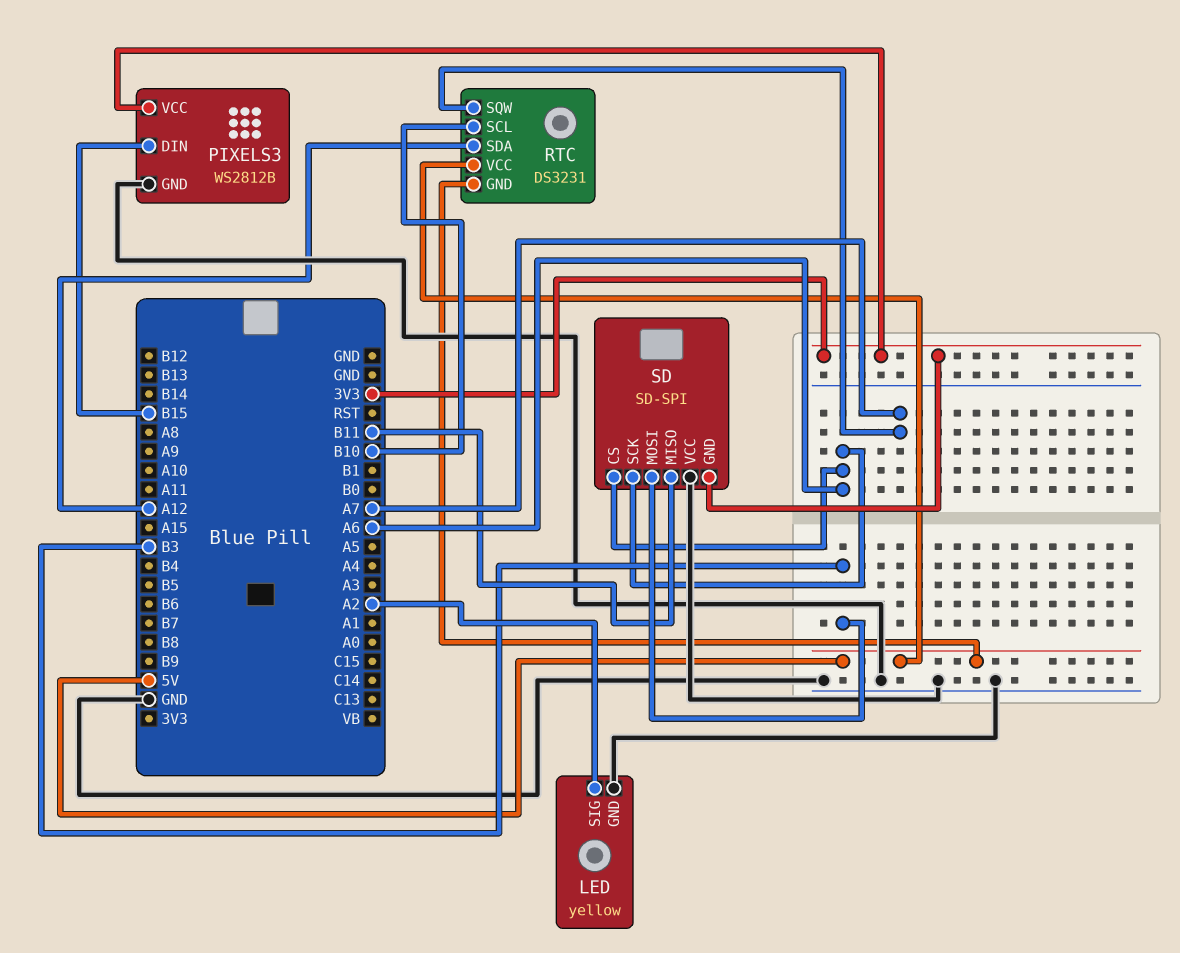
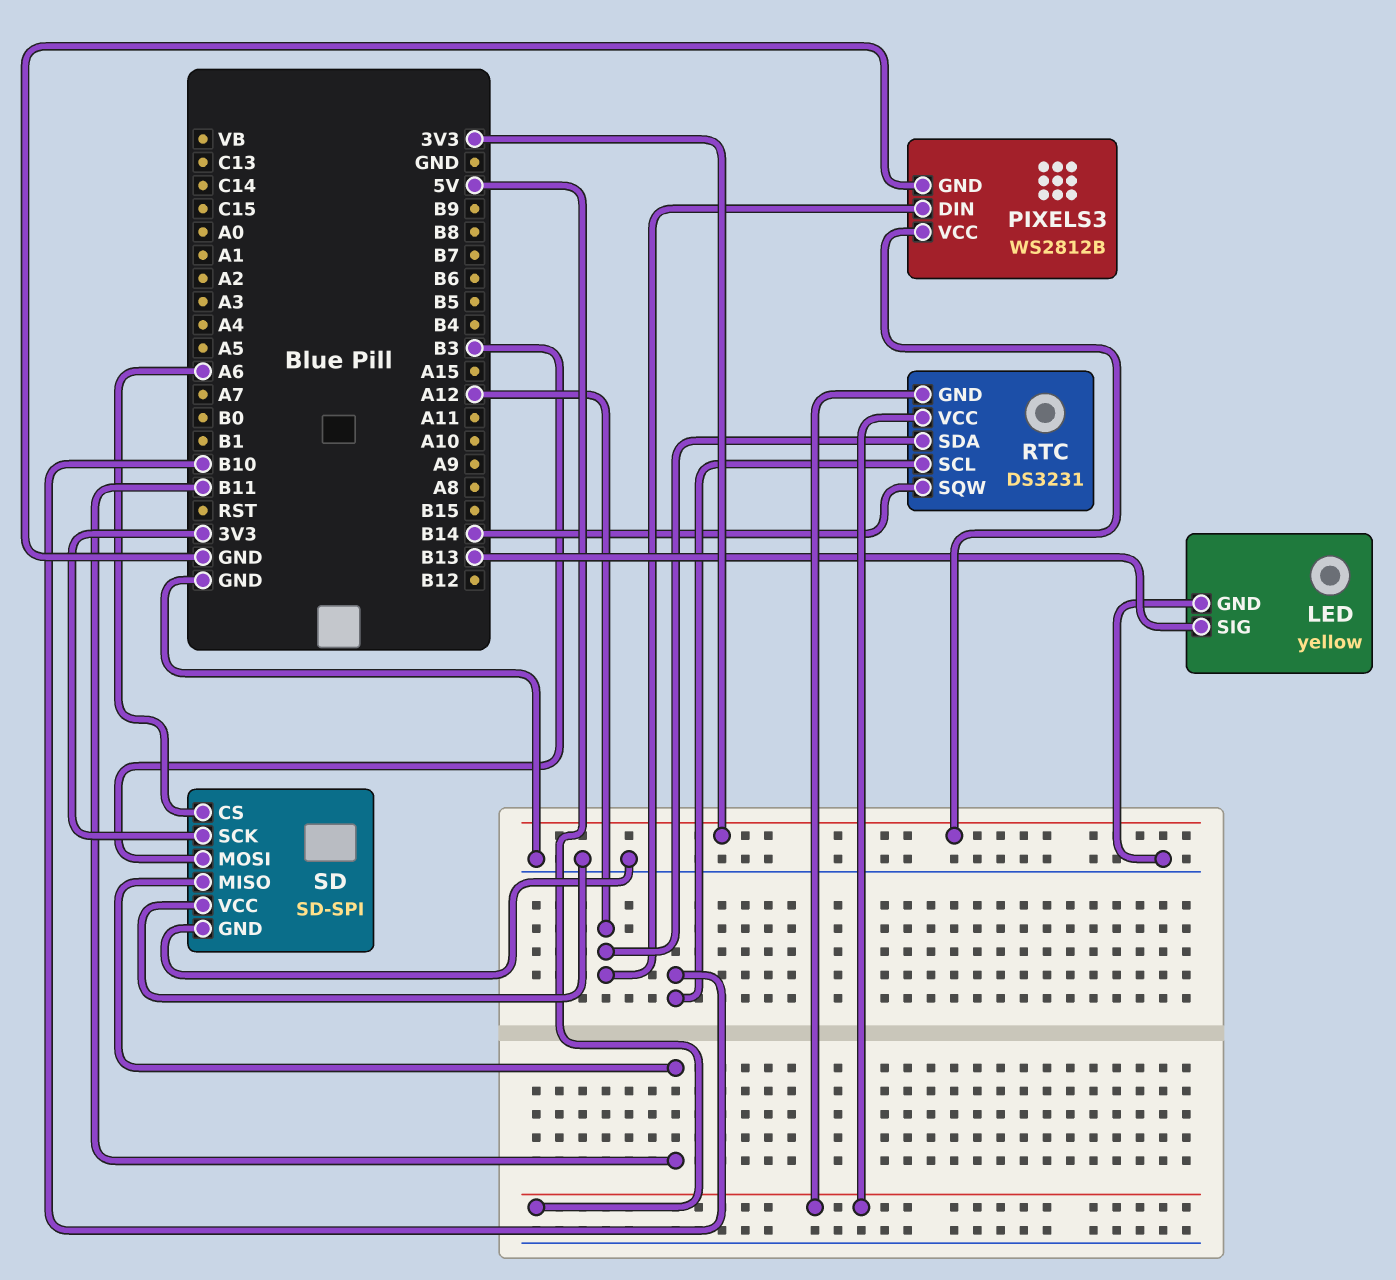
LED pin SIG: A2 -> B13
PIXELS3 pin DIN: B15 -> A12
RTC pin SQW: A7 -> B14
SD pin GND: 3V3 -> GND
SD pin SCK: A6 -> 3V3

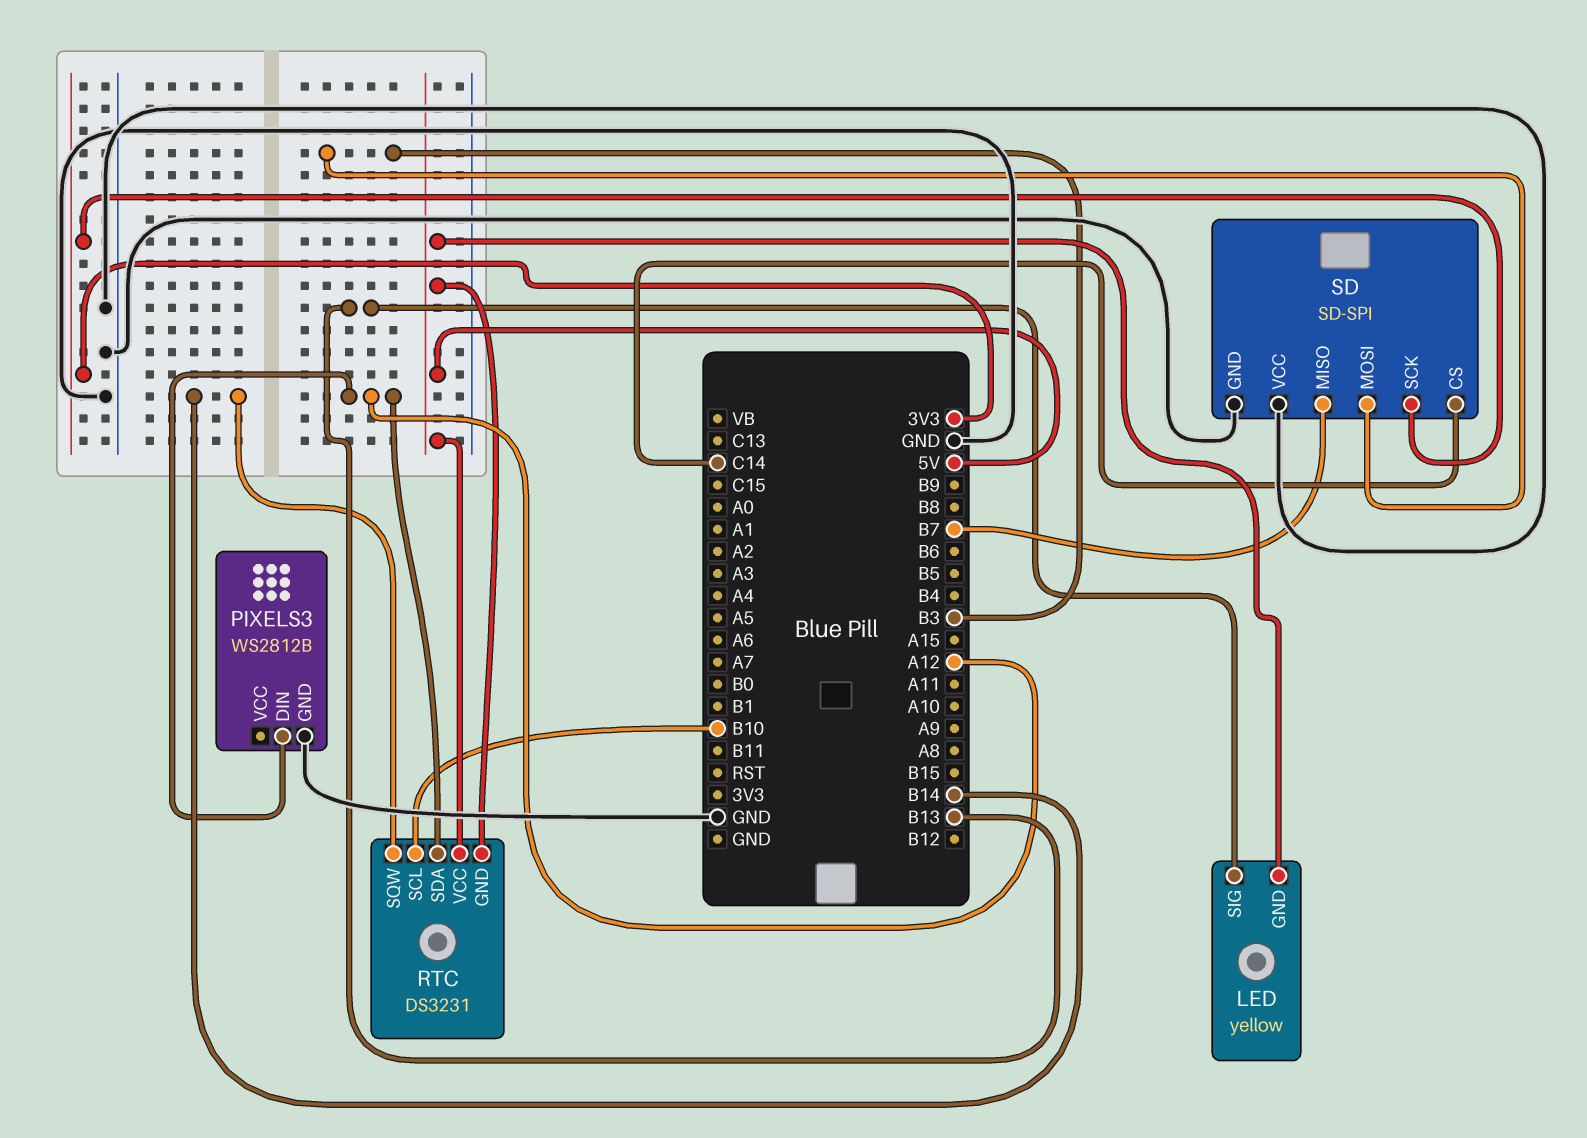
LED pin GND: GND -> 5V
PIXELS3 pin VCC: 3V3 -> none
SD pin CS: A6 -> C14
SD pin MISO: B11 -> B7

